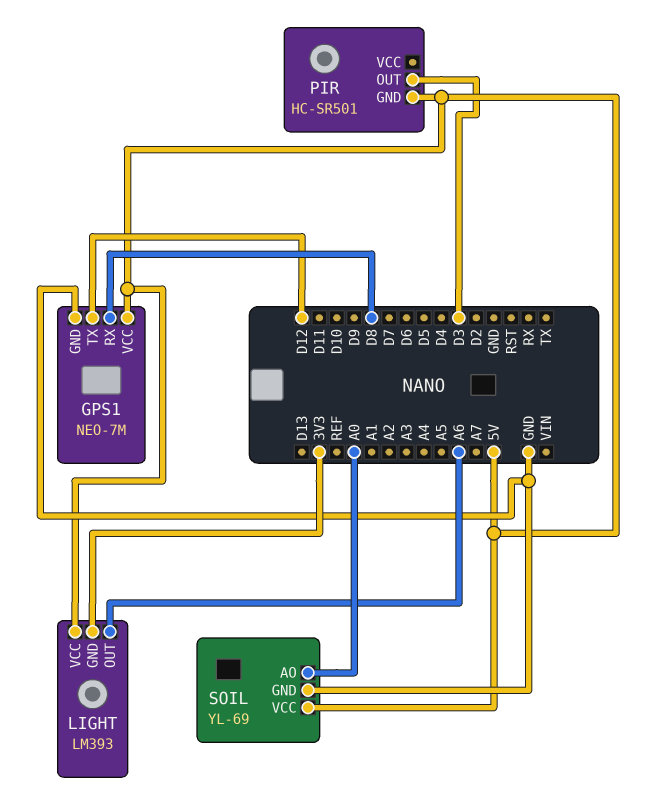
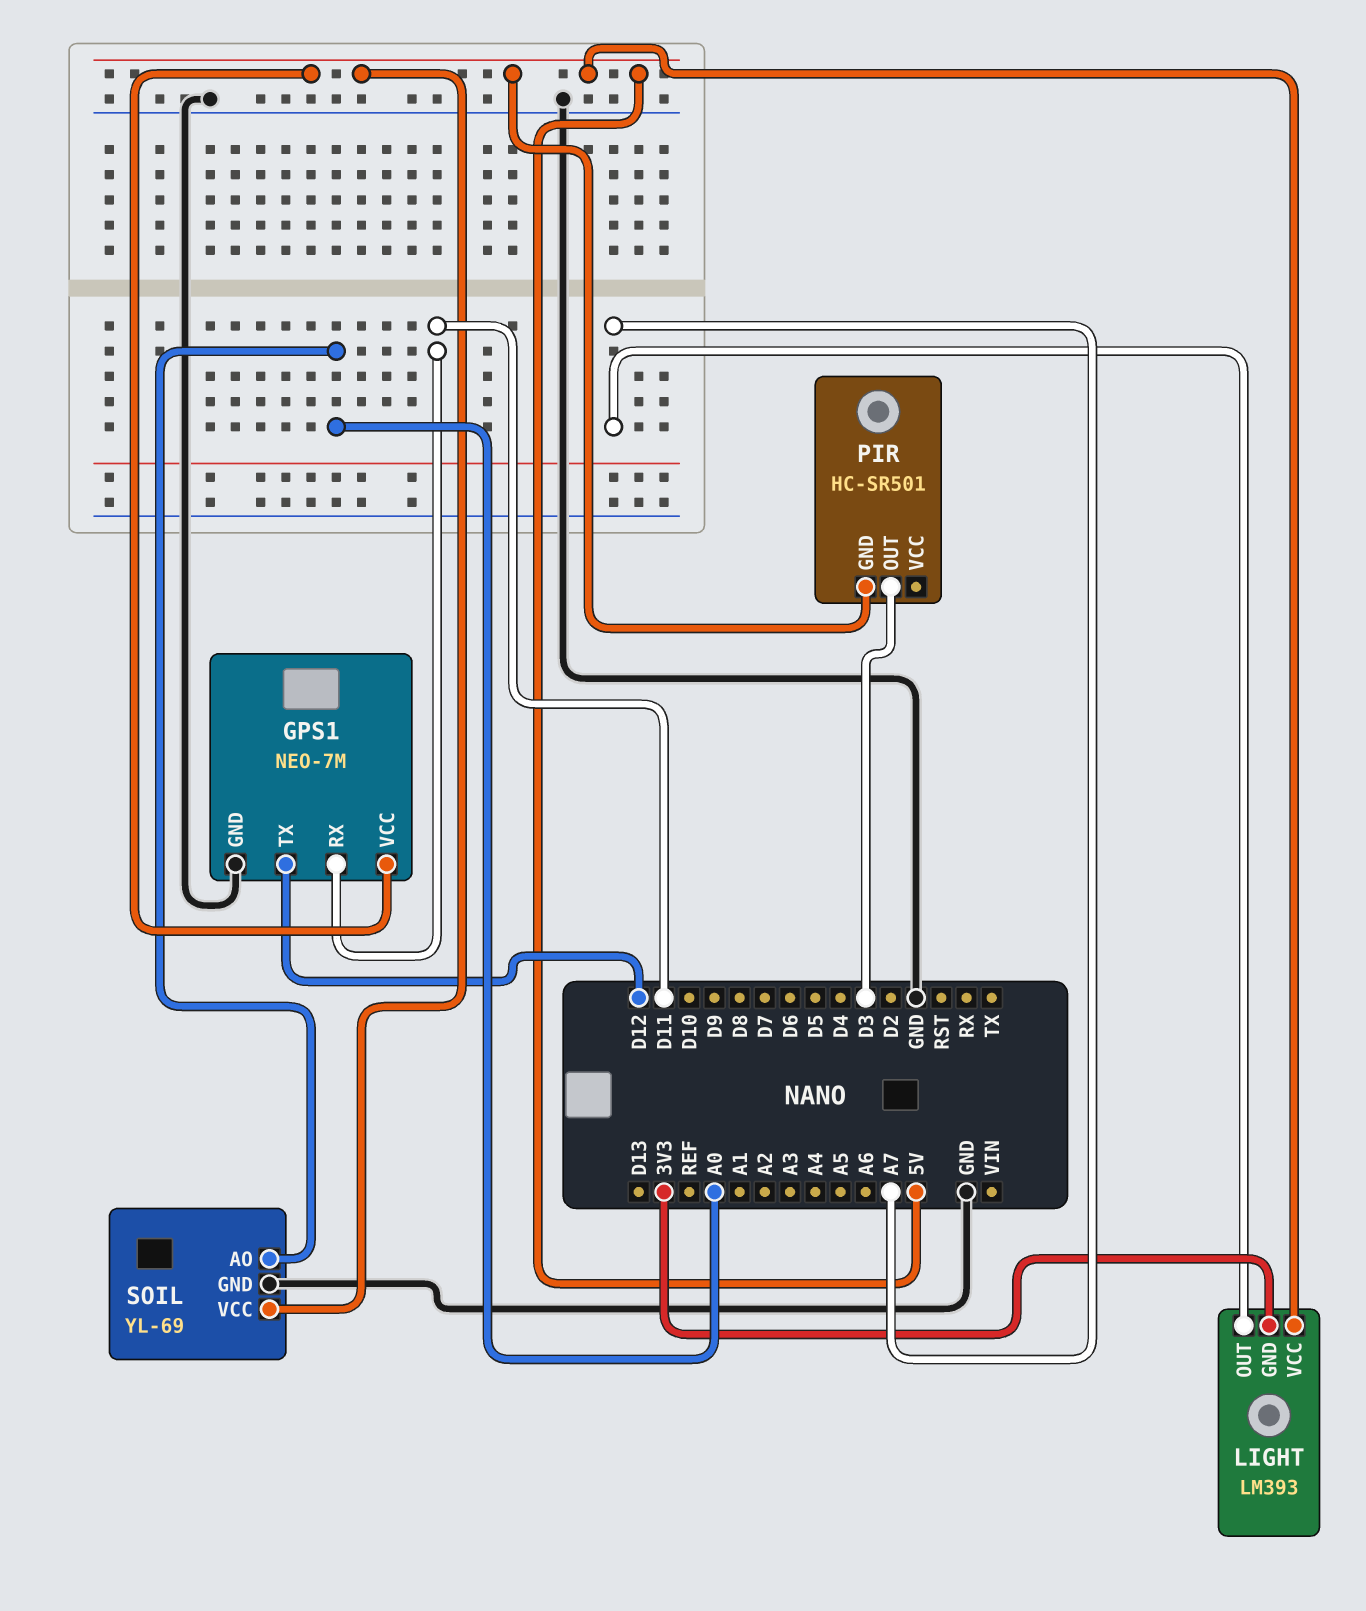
GPS1 pin RX: D8 -> D11
LIGHT pin OUT: A6 -> A7

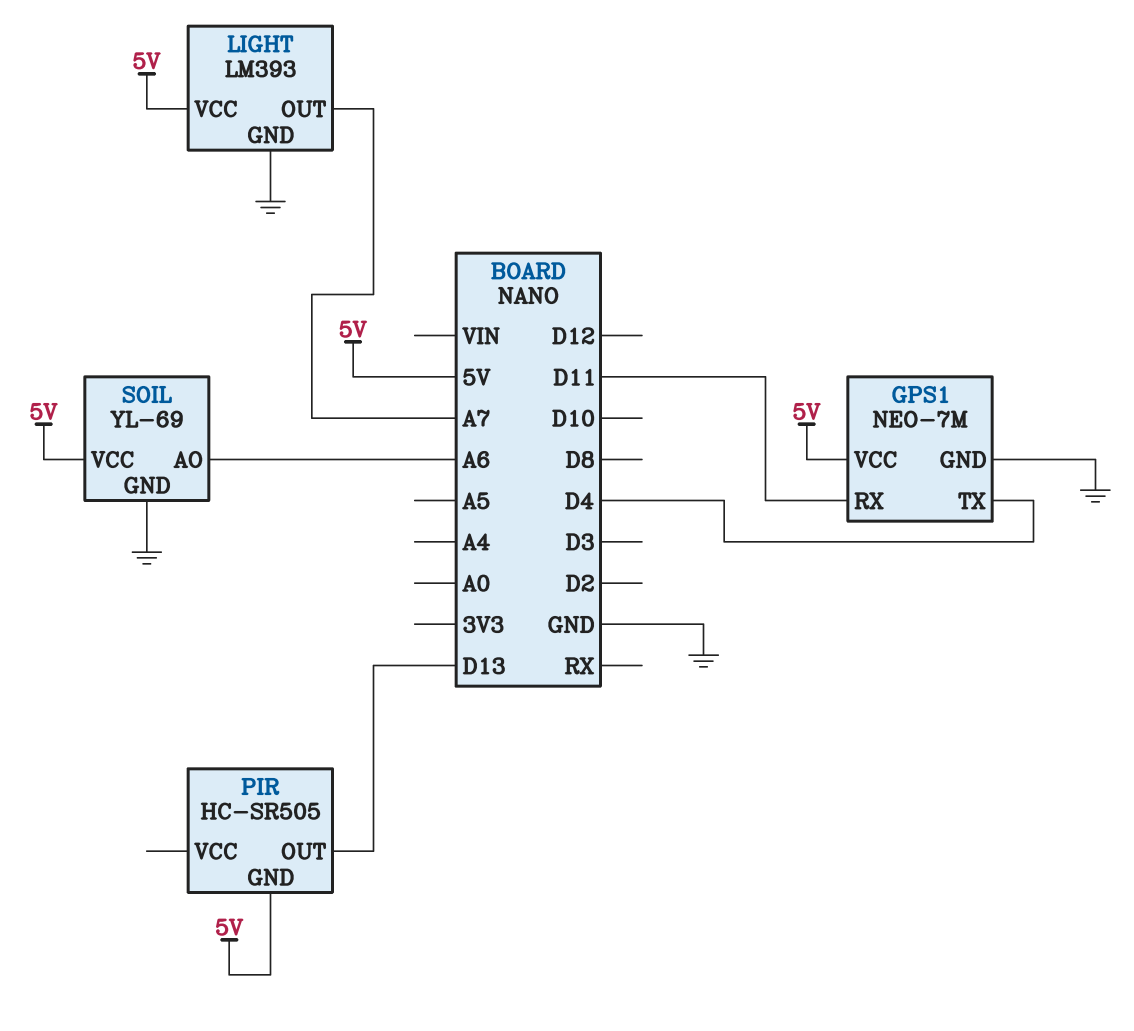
GPS1 pin TX: D12 -> D4
LIGHT pin GND: 3V3 -> GND
PIR: HC-SR501 -> HC-SR505
PIR pin OUT: D3 -> D13
SOIL pin AO: A0 -> A6

